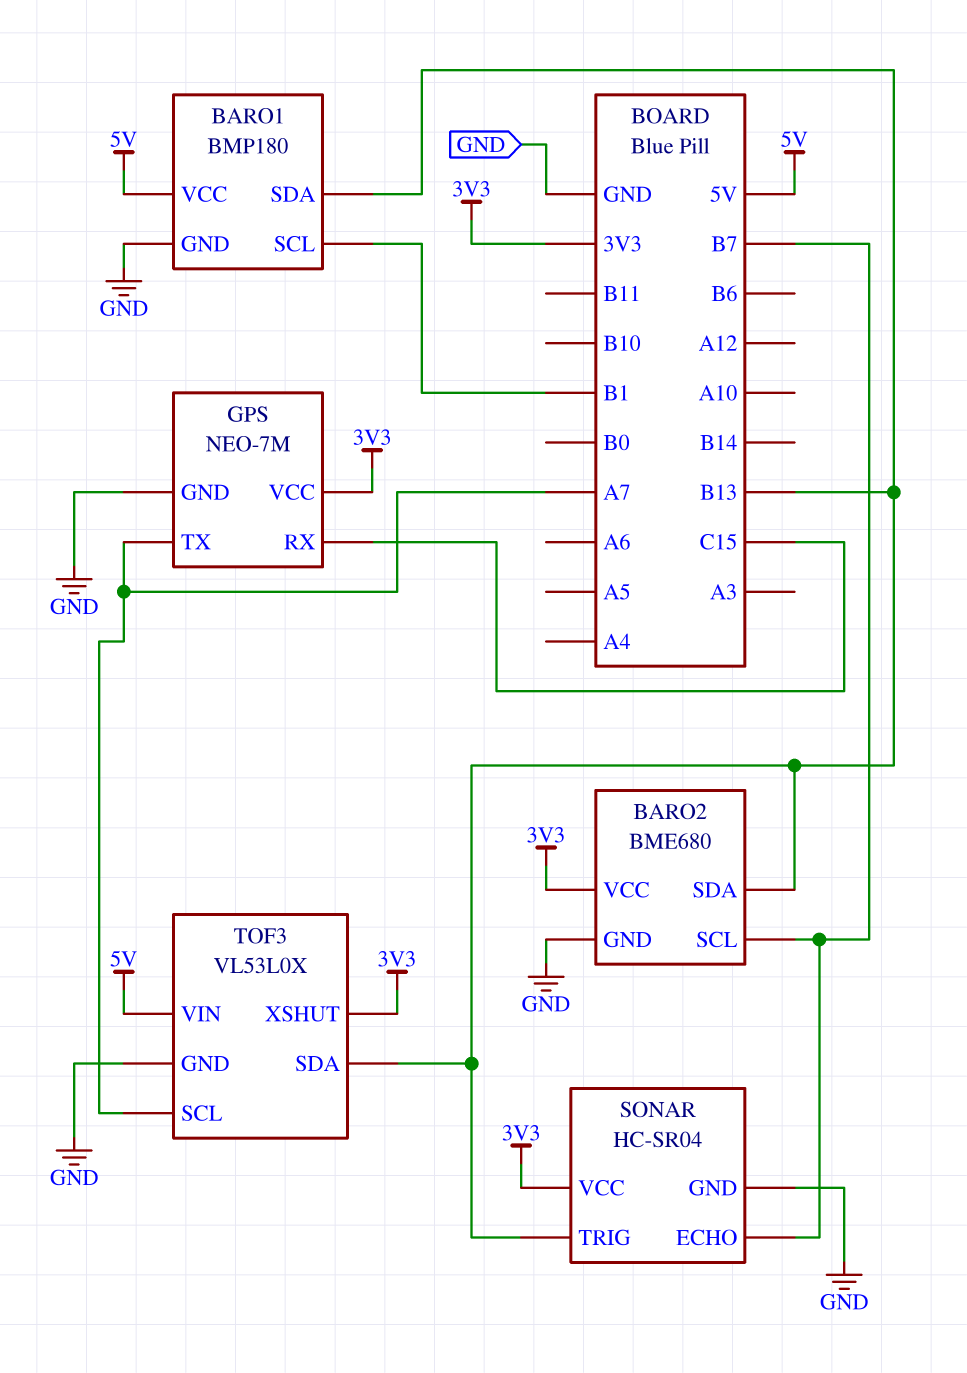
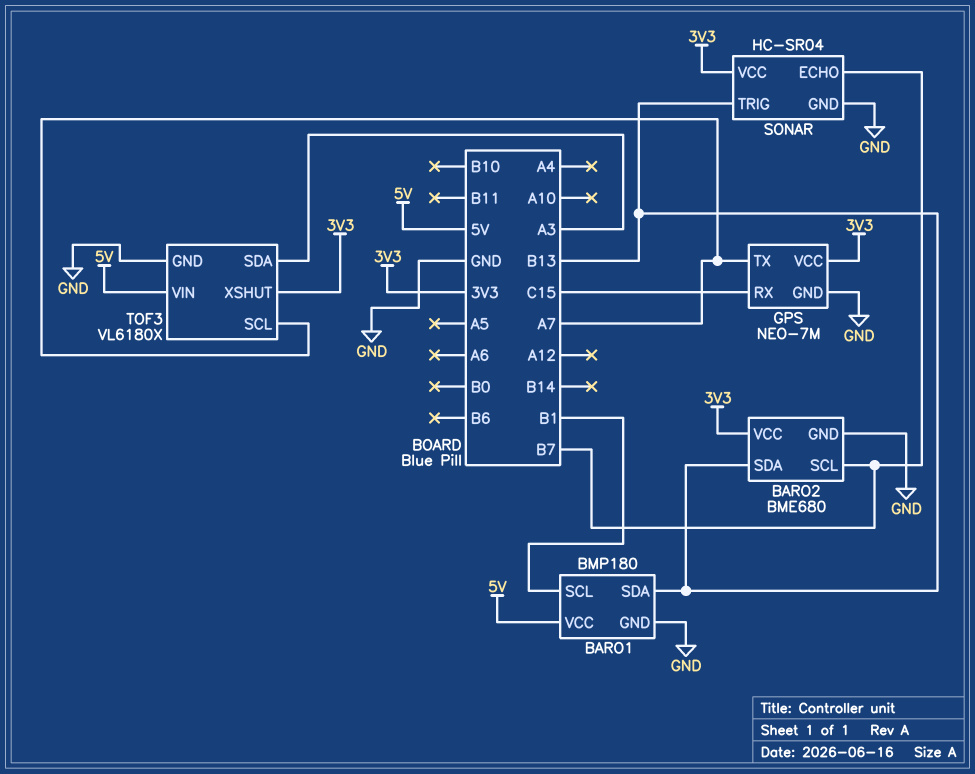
TOF3: VL53L0X -> VL6180X
TOF3 pin SDA: B13 -> A3

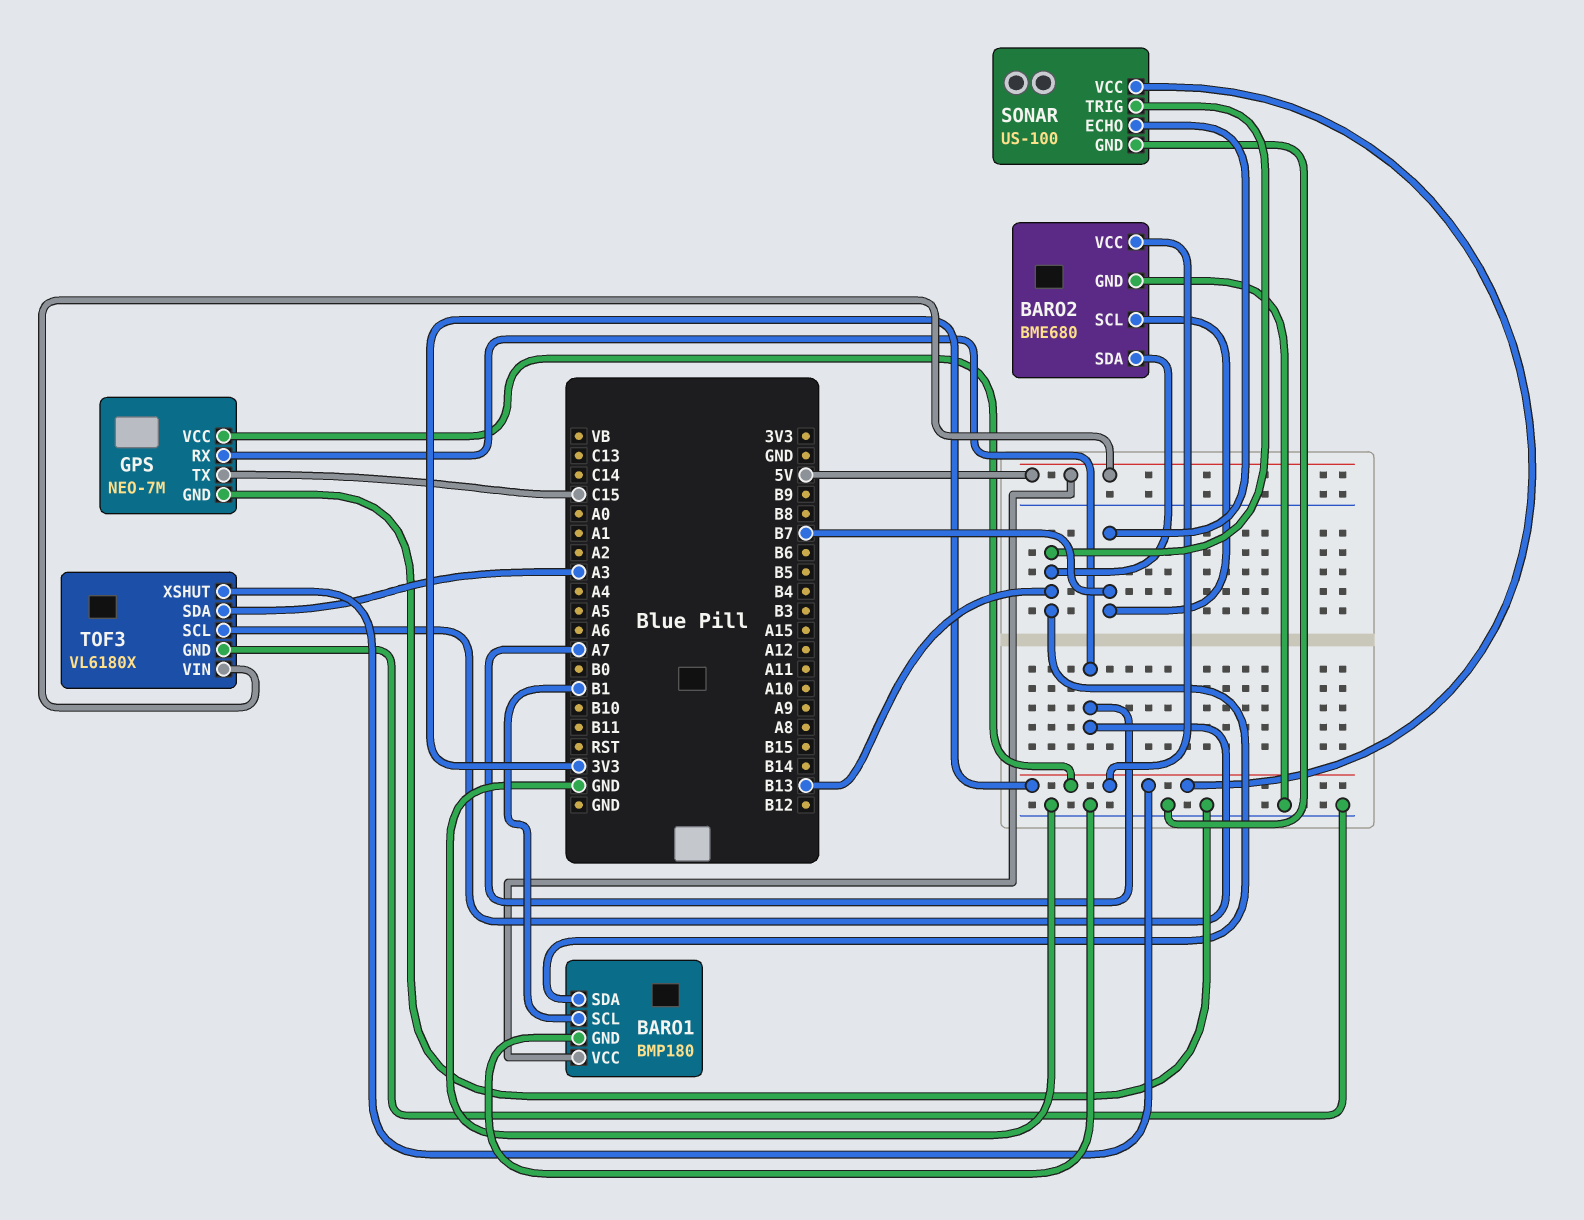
GPS pin RX: C15 -> A7
GPS pin TX: A7 -> C15
SONAR: HC-SR04 -> US-100

